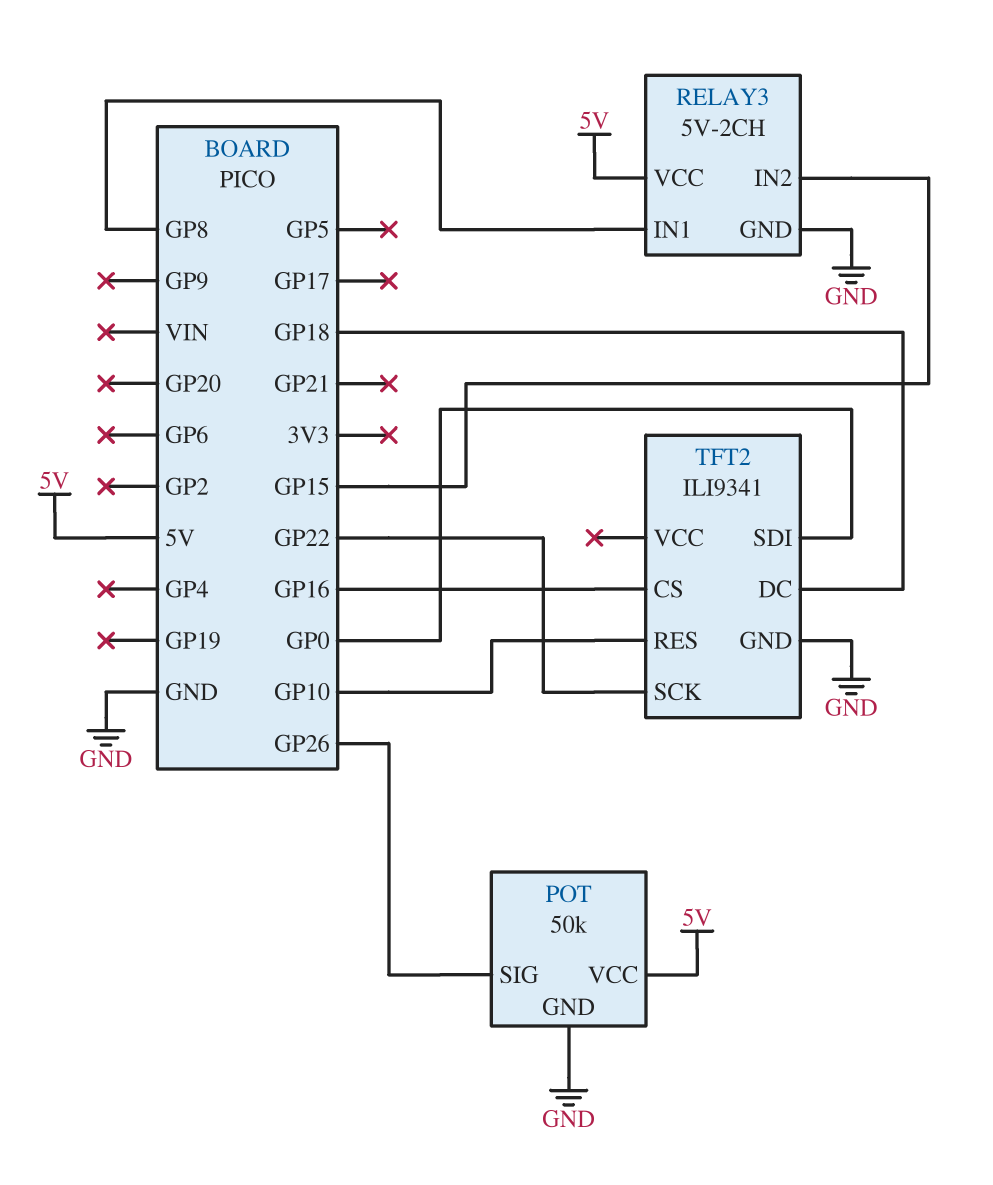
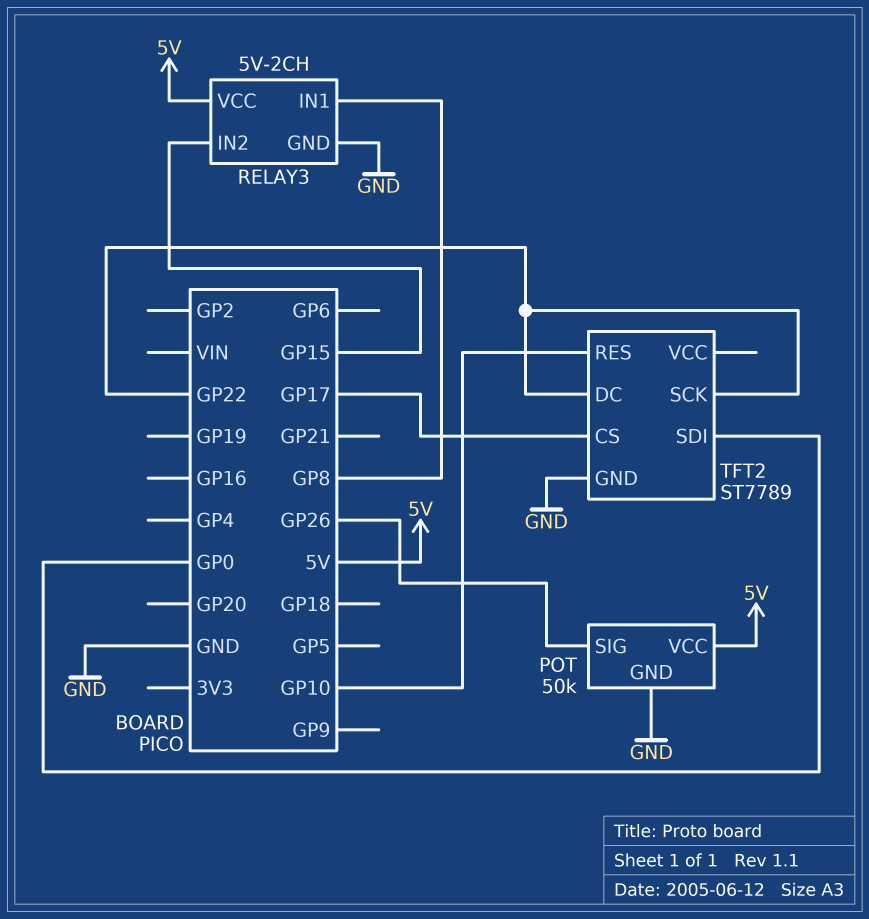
TFT2: ILI9341 -> ST7789
TFT2 pin CS: GP16 -> GP17
TFT2 pin DC: GP18 -> GP22

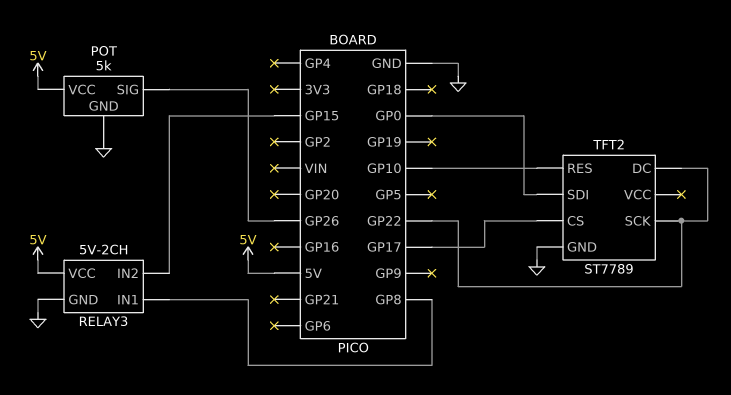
POT: 50k -> 5k

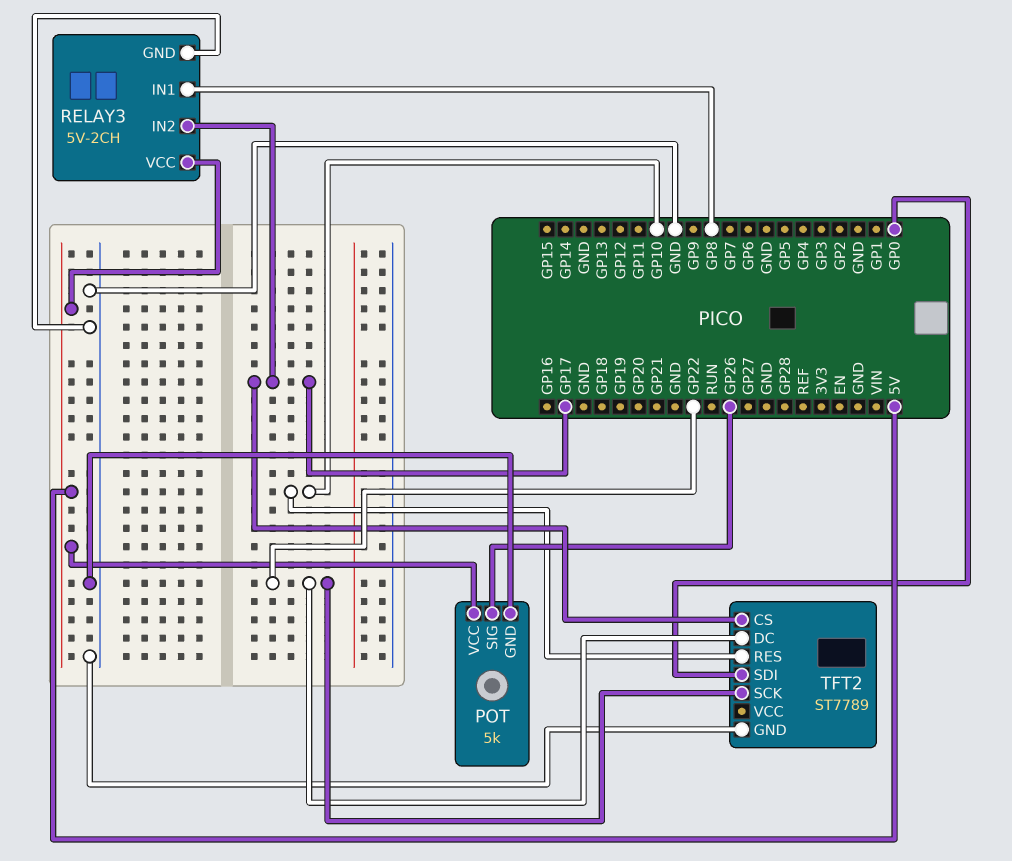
RELAY3 pin IN2: GP15 -> GP17

